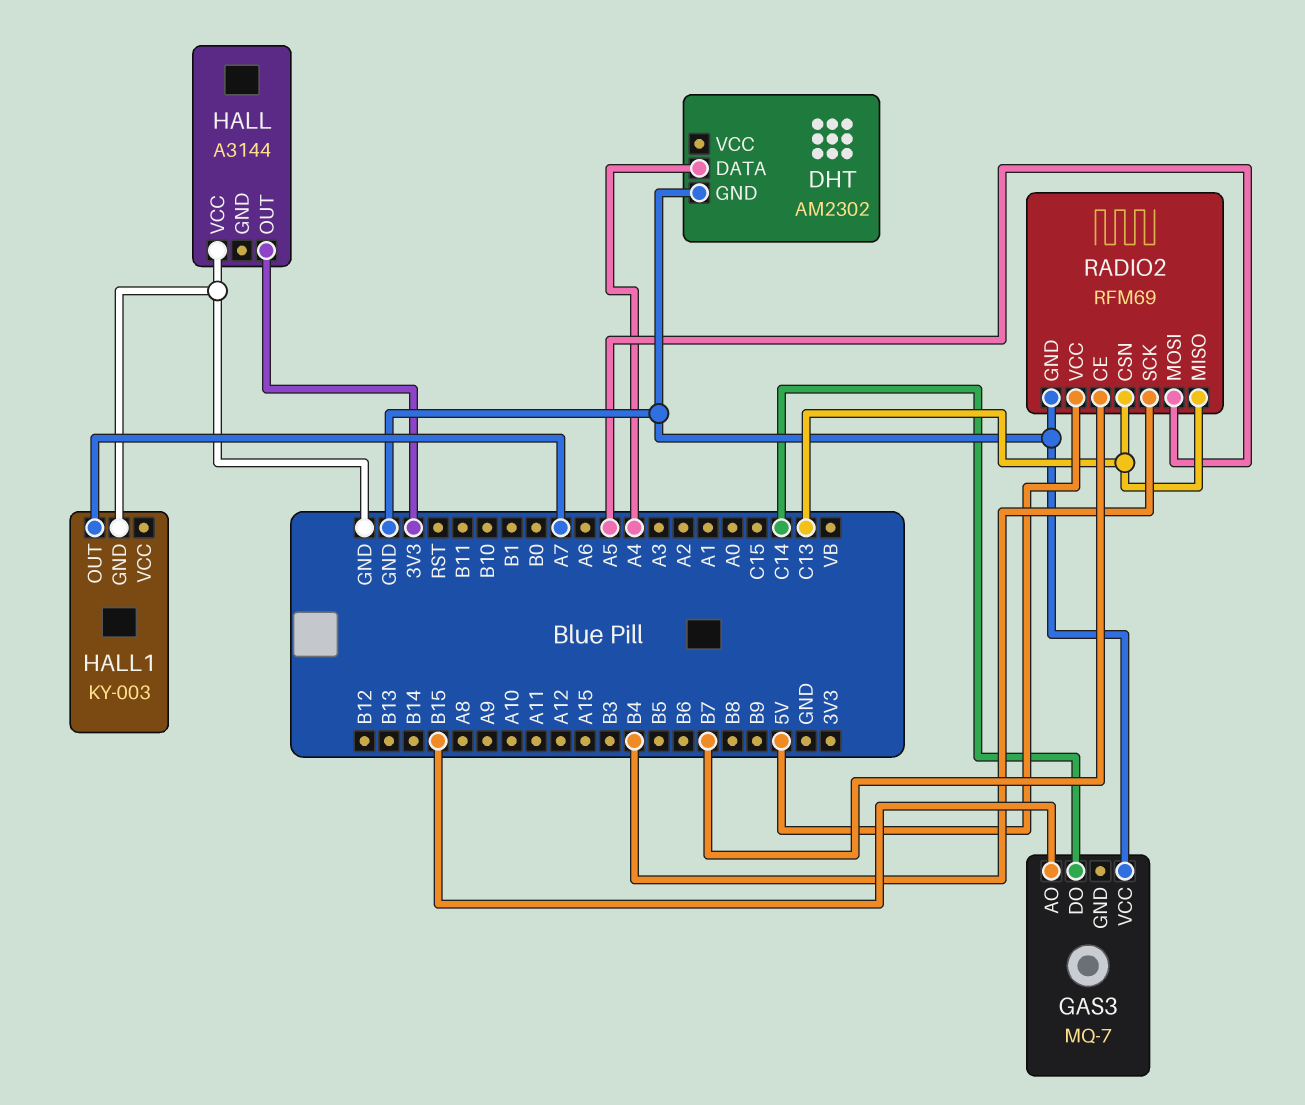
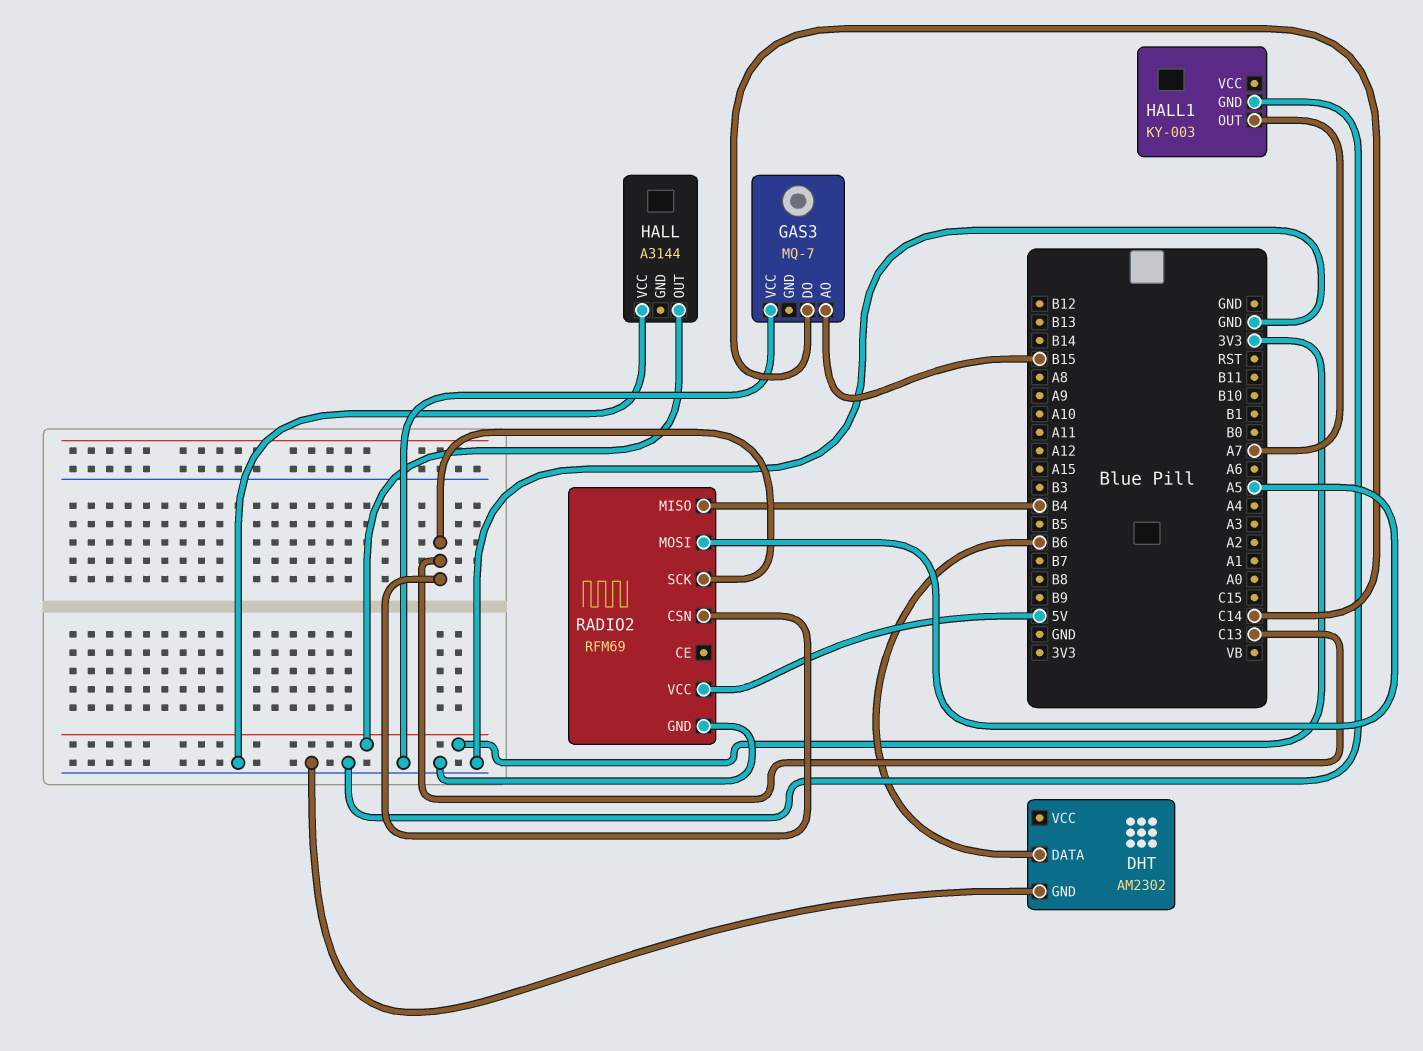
DHT pin DATA: A4 -> B6
RADIO2 pin CE: B7 -> none
RADIO2 pin MISO: C13 -> B4
RADIO2 pin SCK: B4 -> C13

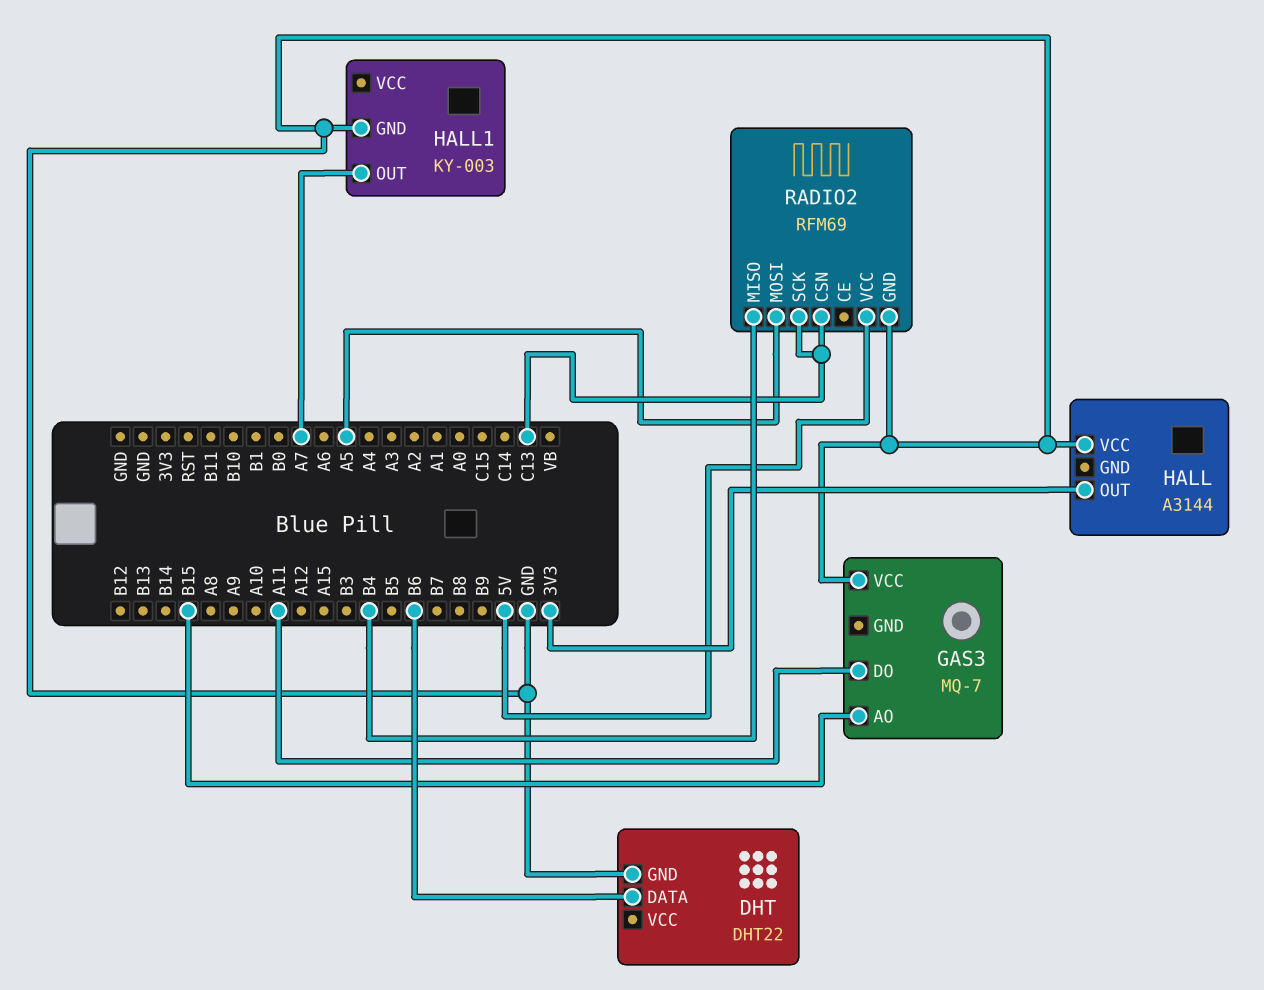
DHT: AM2302 -> DHT22
GAS3 pin DO: C14 -> A11

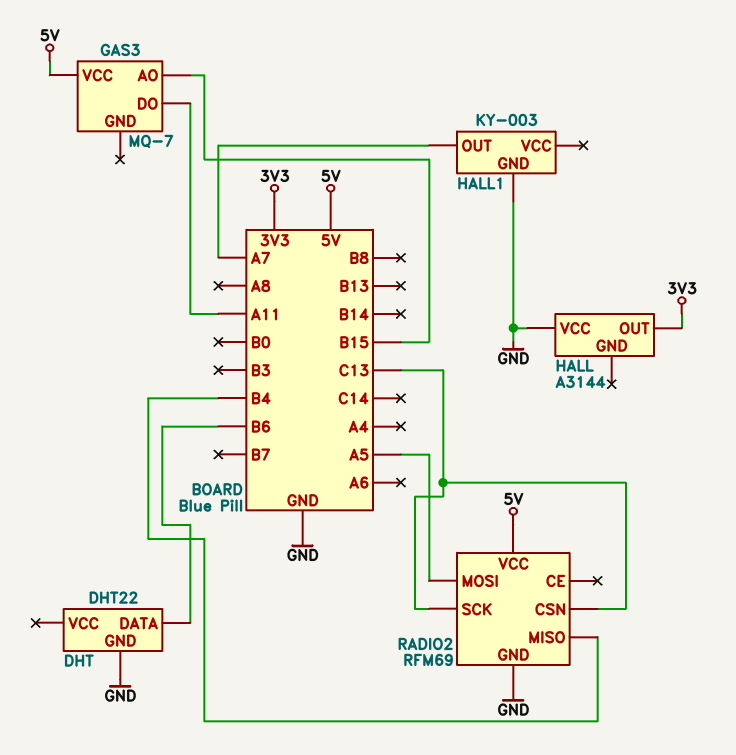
GAS3 pin VCC: GND -> 5V

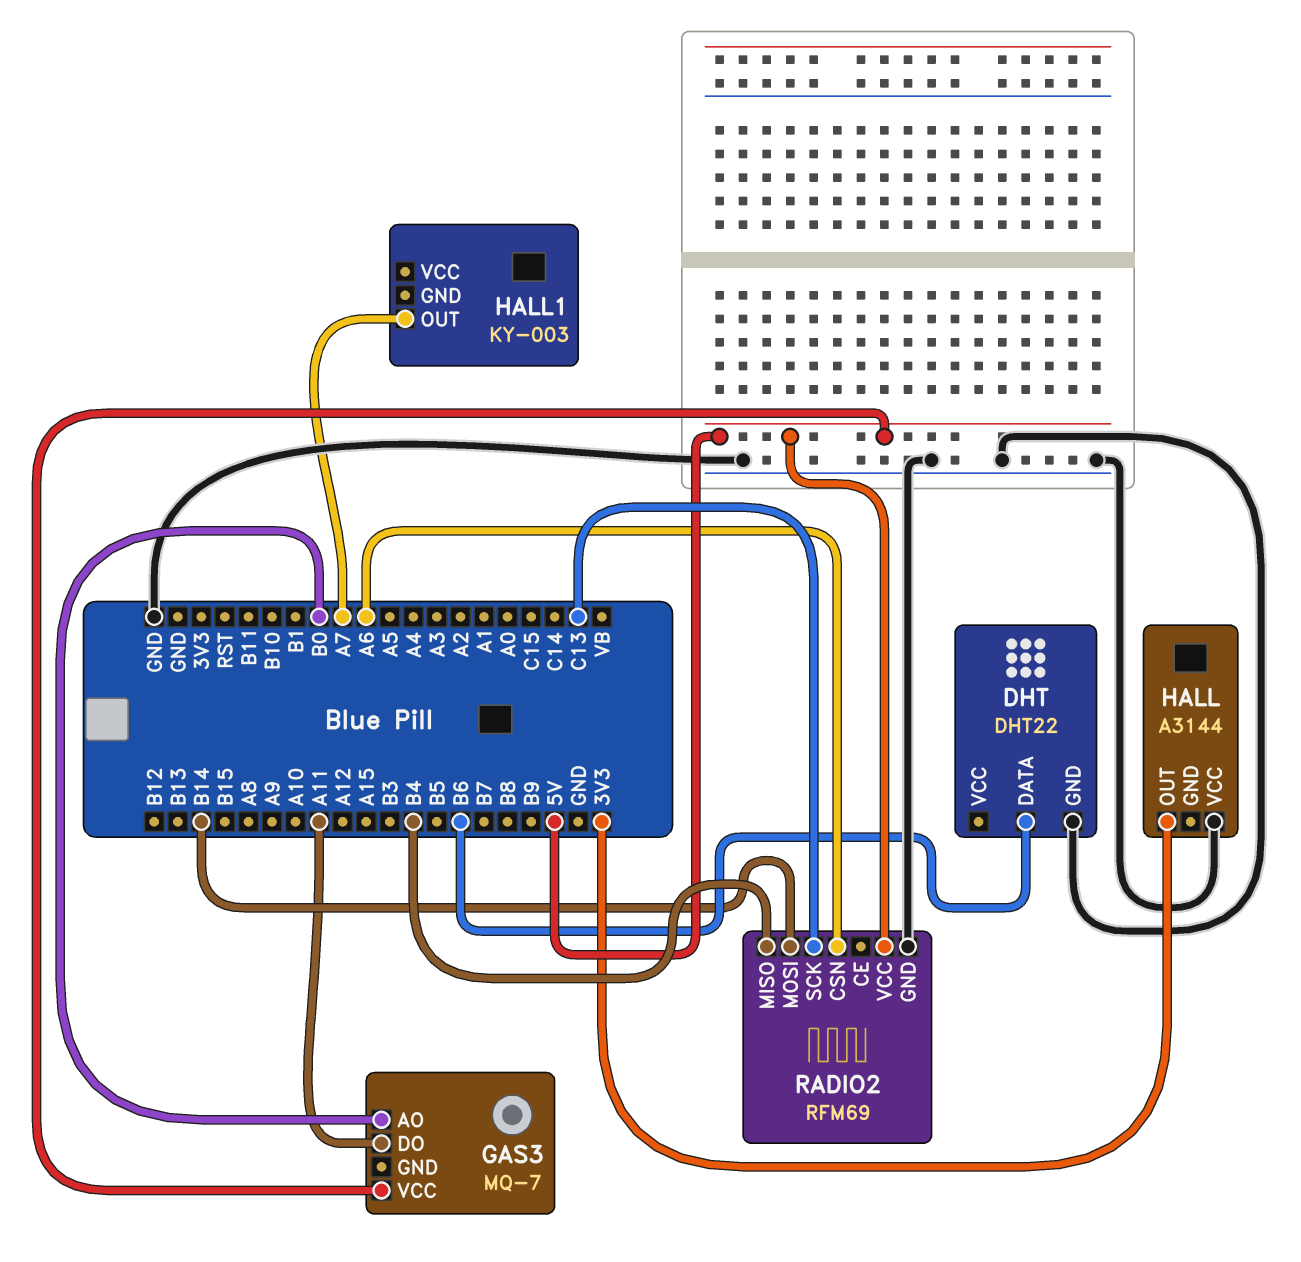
GAS3 pin AO: B15 -> B0
HALL1 pin GND: GND -> none
RADIO2 pin CSN: C13 -> A6
RADIO2 pin MOSI: A5 -> B14

